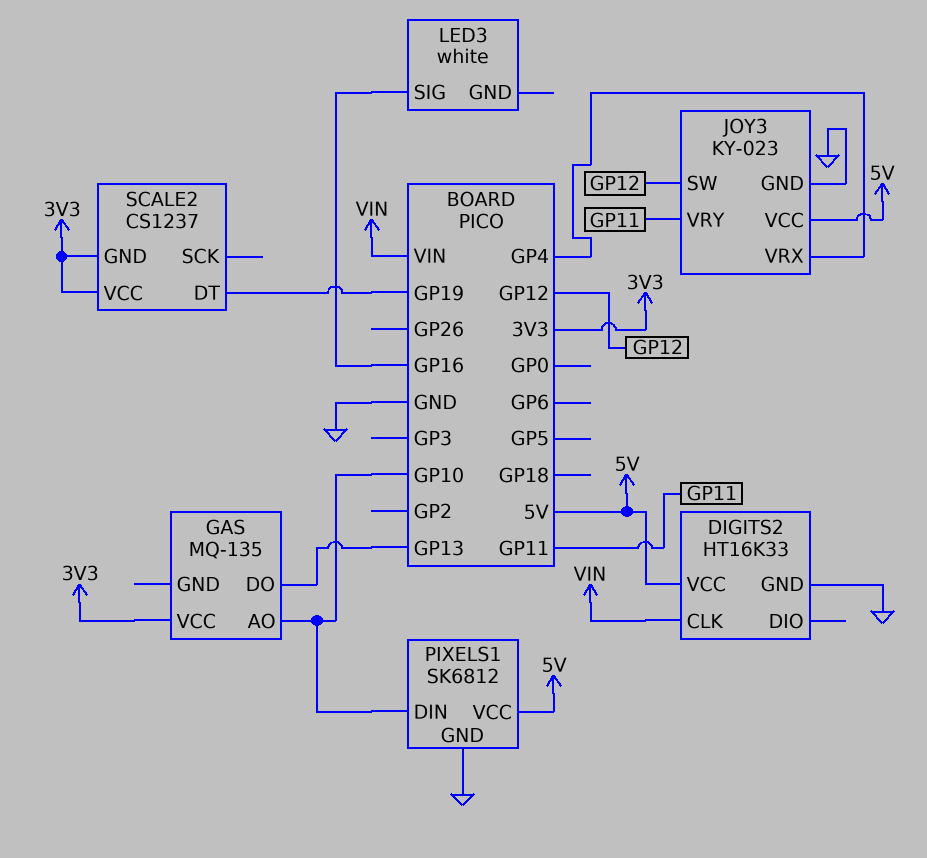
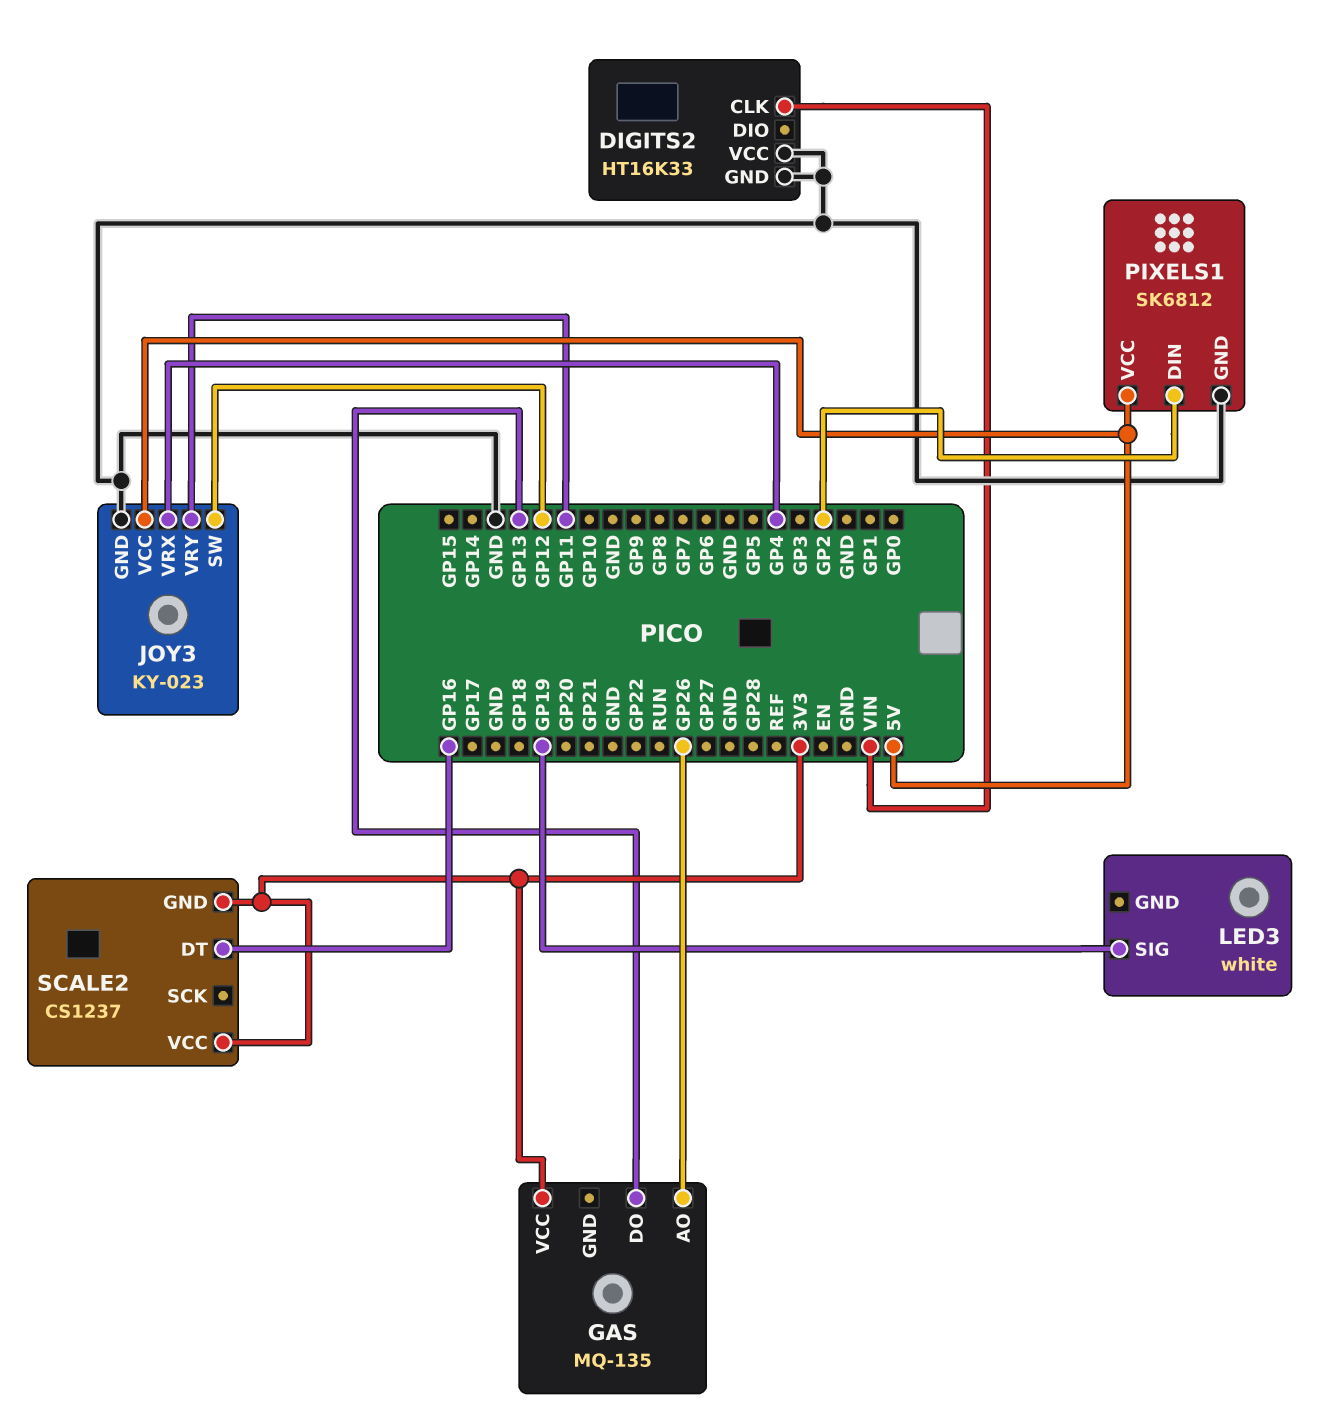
DIGITS2 pin VCC: 5V -> GND
GAS pin AO: GP10 -> GP26
LED3 pin SIG: GP16 -> GP19
PIXELS1 pin DIN: GP10 -> GP2
SCALE2 pin DT: GP19 -> GP16

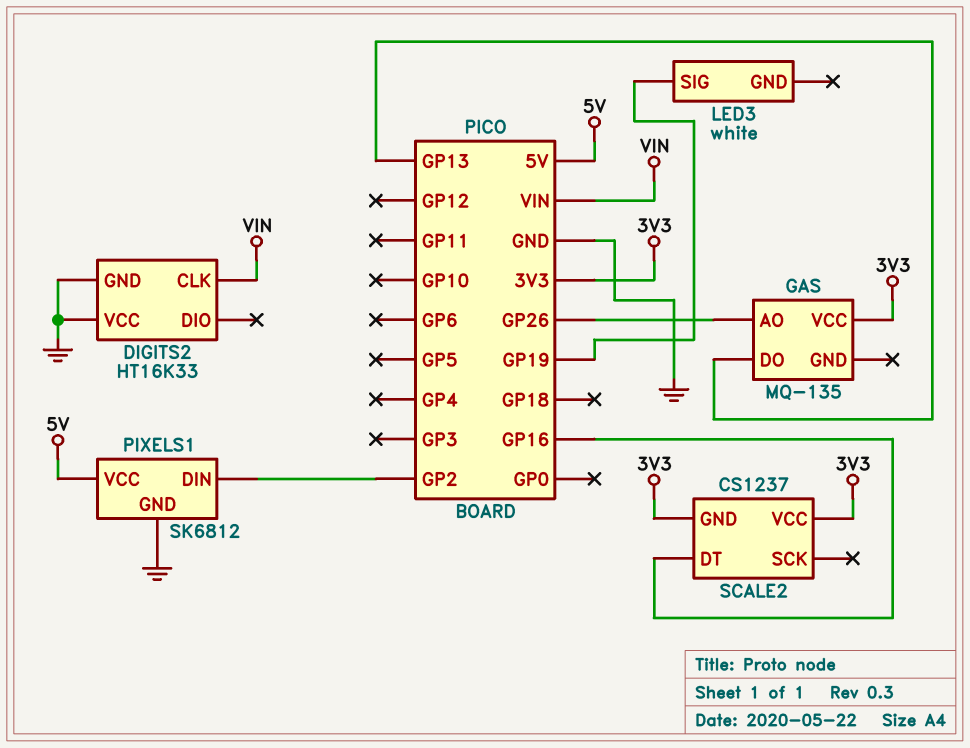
JOY3: KY-023 -> none
JOY3 pin GND: GND -> none
JOY3 pin SW: GP12 -> none
JOY3 pin VCC: 5V -> none
JOY3 pin VRX: GP4 -> none
JOY3 pin VRY: GP11 -> none

